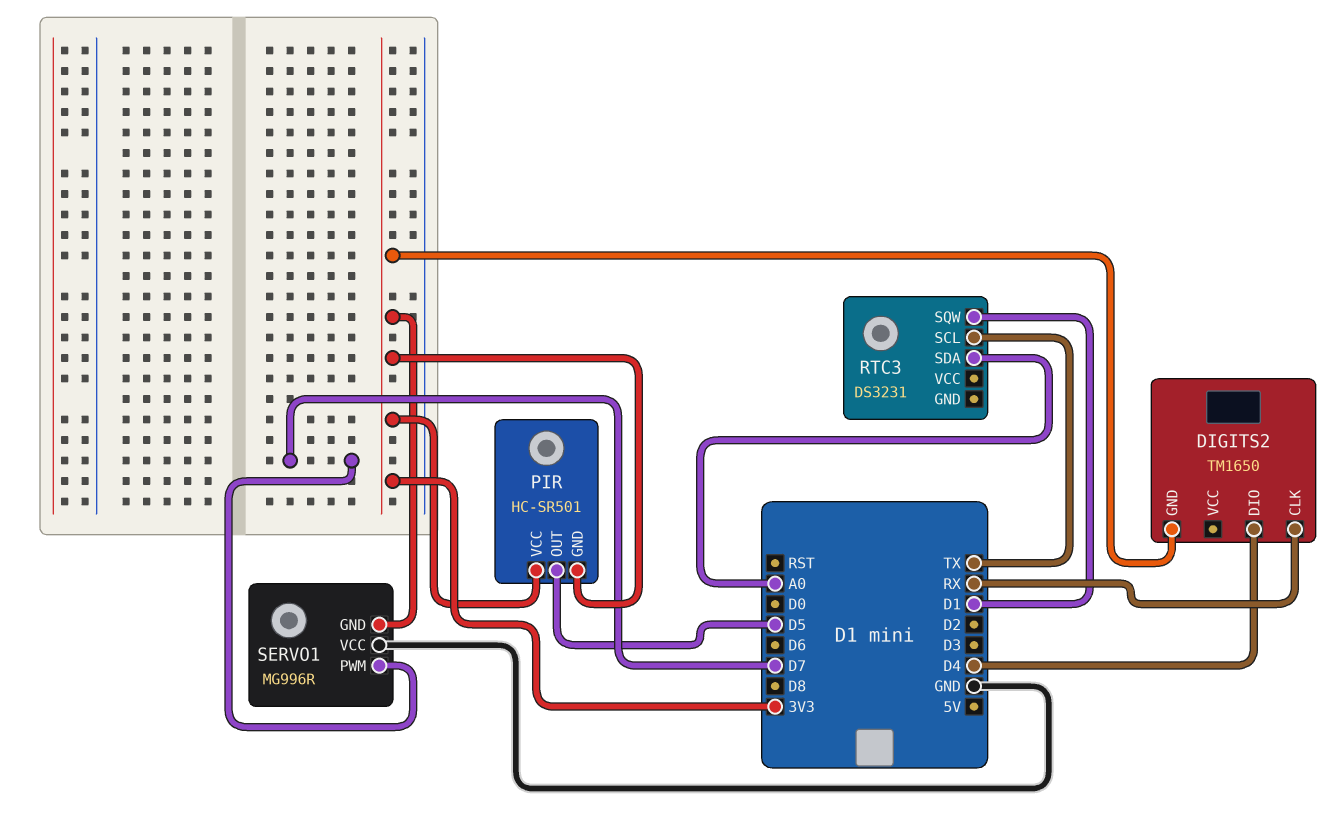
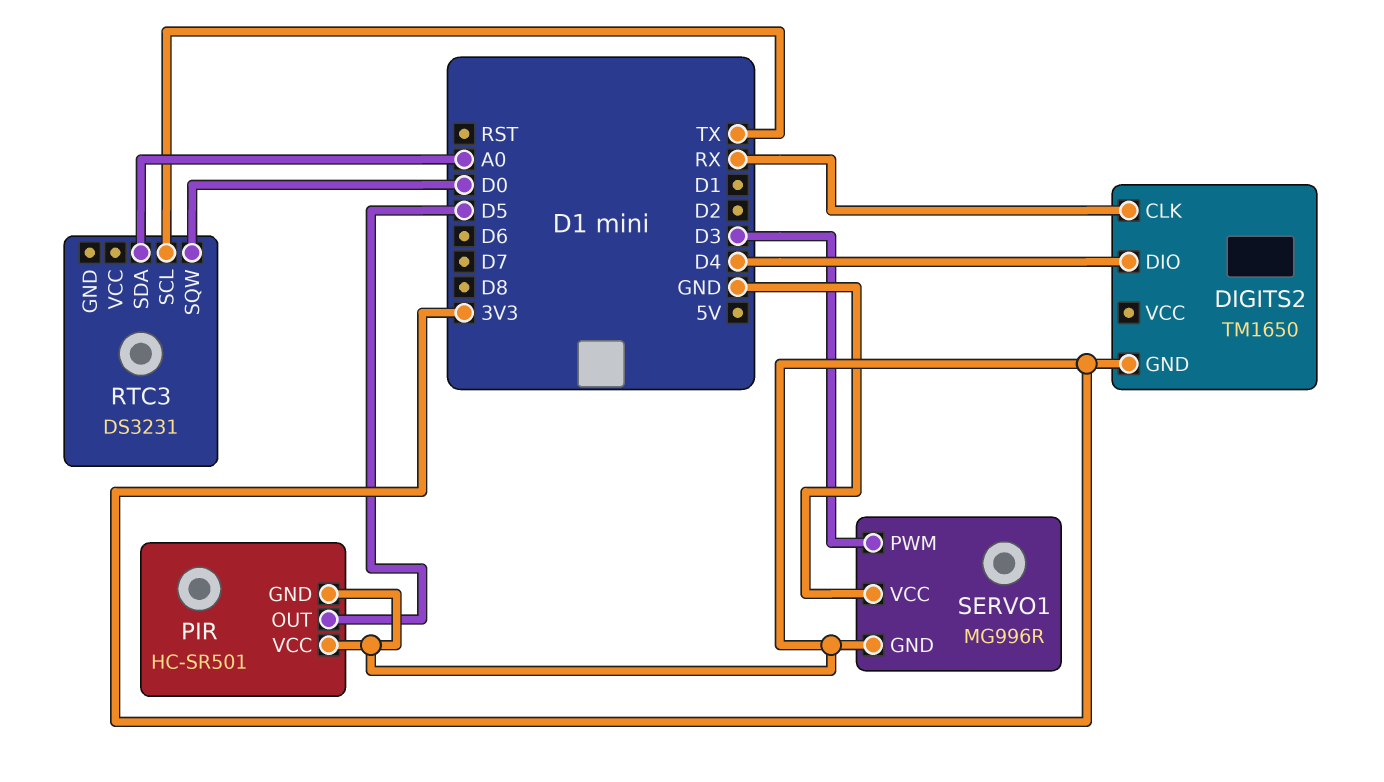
RTC3 pin SQW: D1 -> D0
SERVO1 pin PWM: D7 -> D3

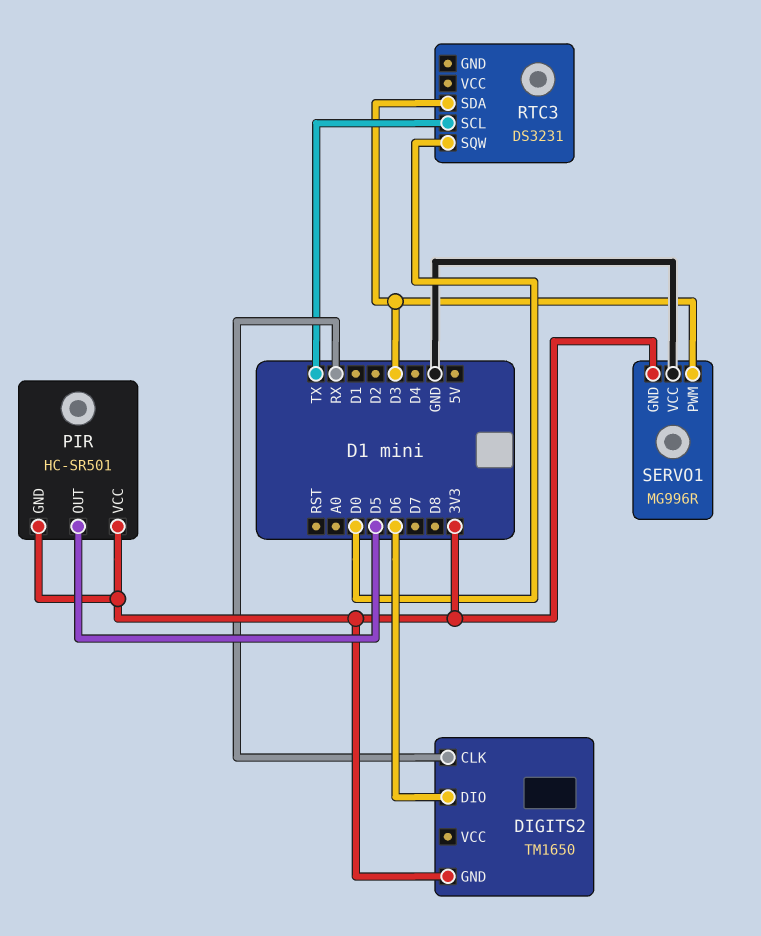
DIGITS2 pin DIO: D4 -> D6
RTC3 pin SDA: A0 -> D3

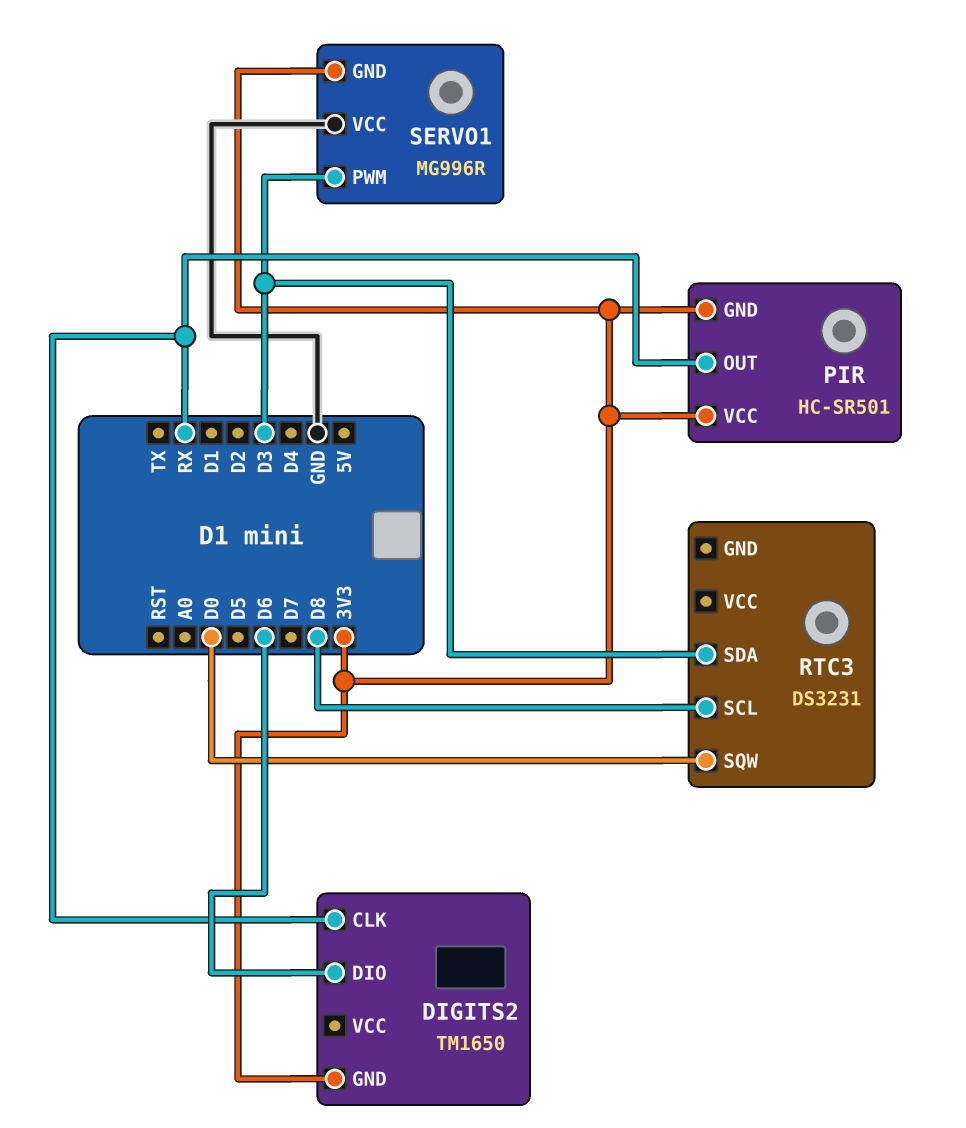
PIR pin OUT: D5 -> RX
RTC3 pin SCL: TX -> D8

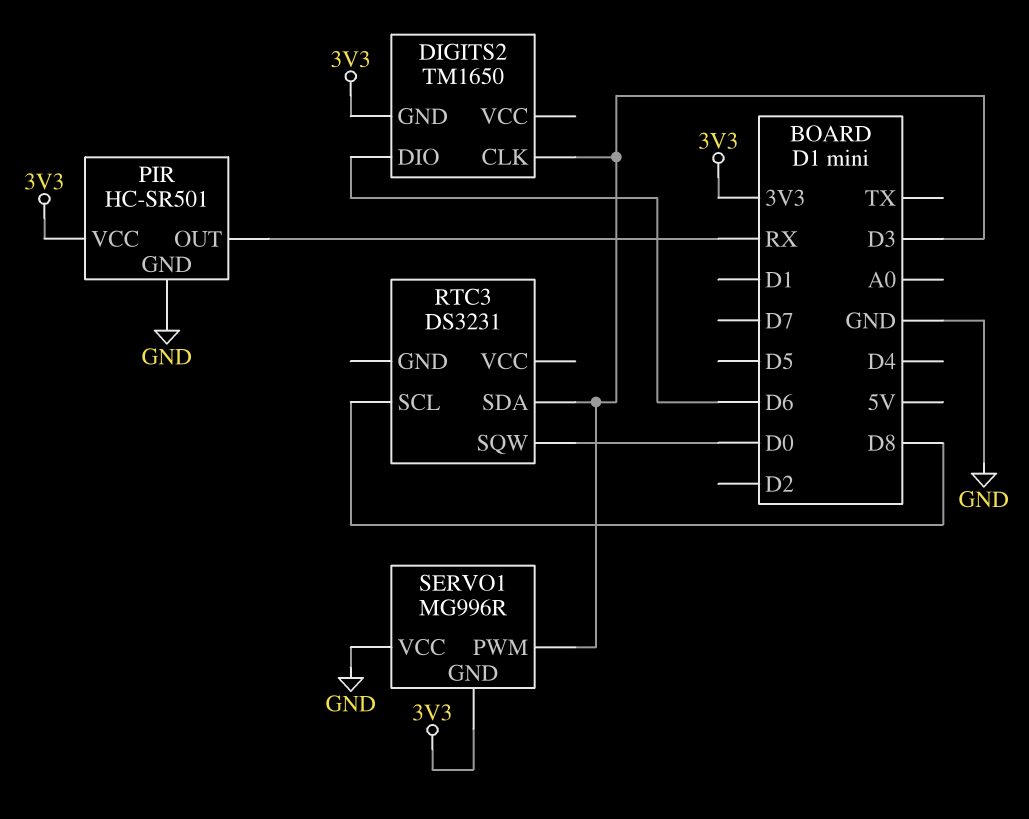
DIGITS2 pin CLK: RX -> D3
PIR pin GND: 3V3 -> GND

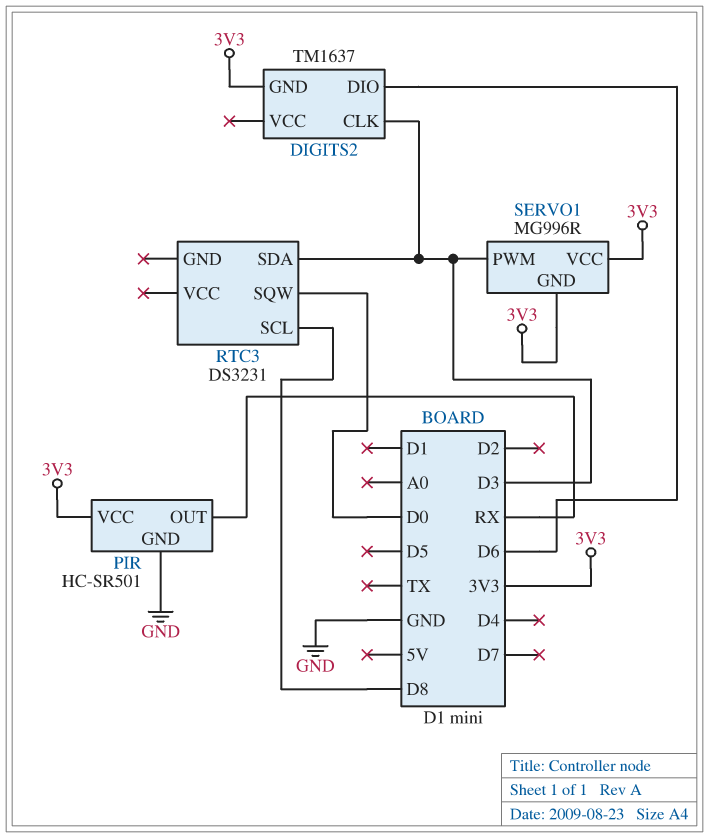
DIGITS2: TM1650 -> TM1637
SERVO1 pin VCC: GND -> 3V3

